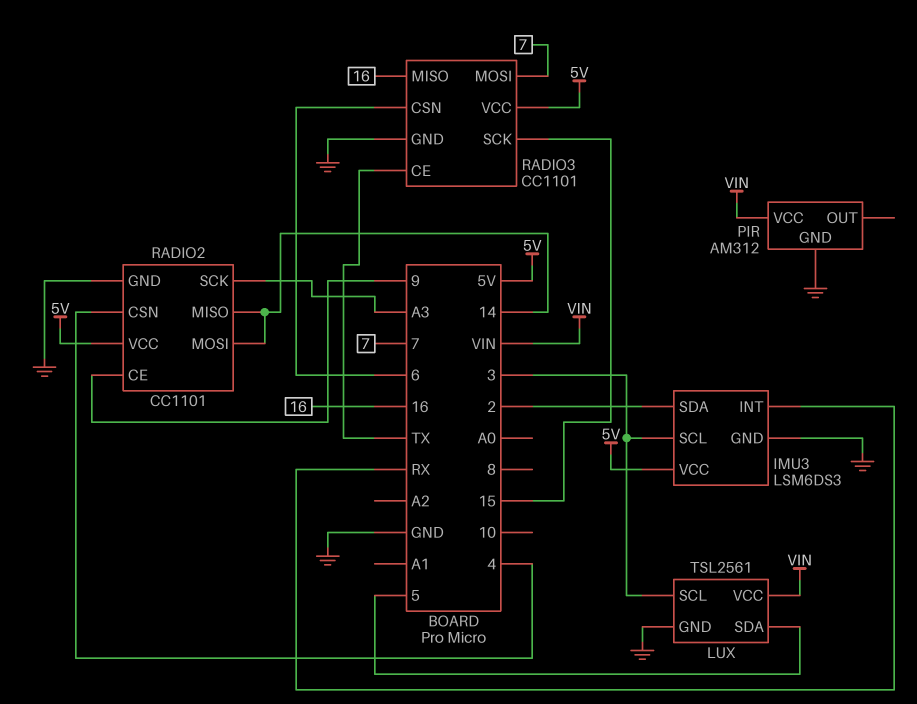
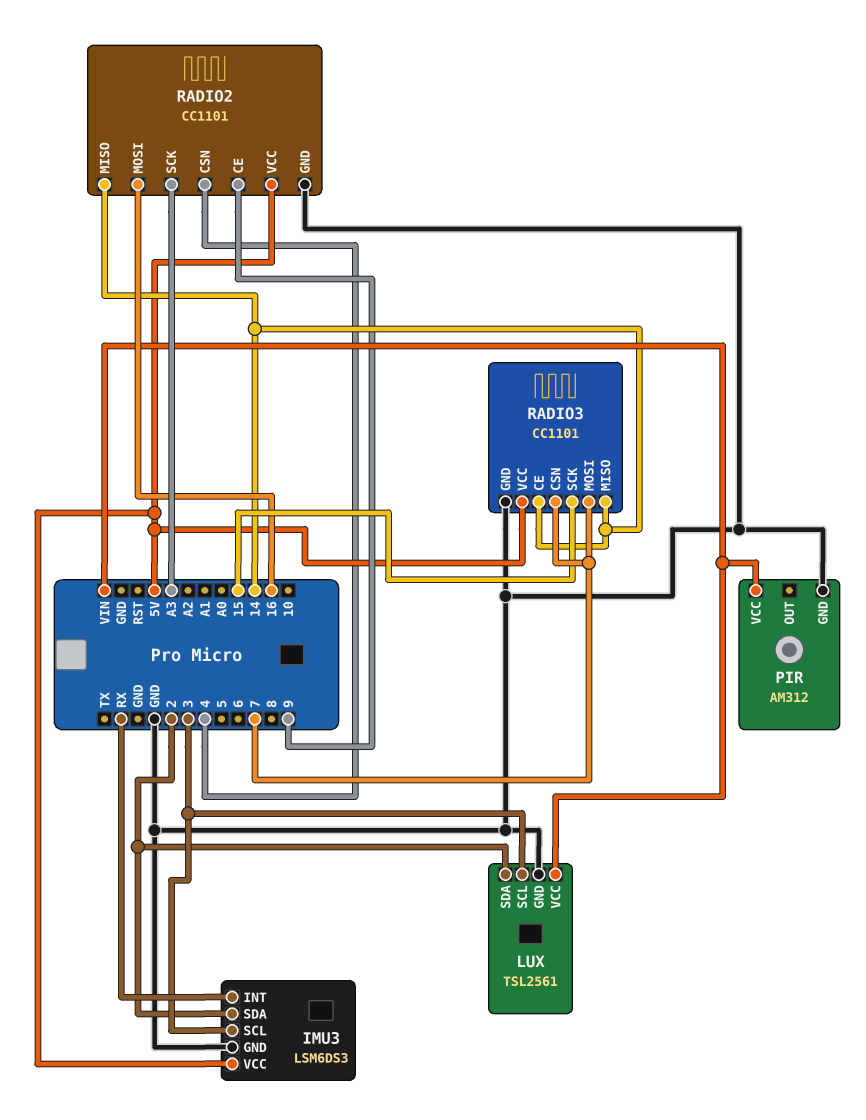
LUX pin SDA: 5 -> 2
RADIO2 pin MOSI: 14 -> 16
RADIO3 pin CE: TX -> 14
RADIO3 pin CSN: 6 -> 7
RADIO3 pin MISO: 16 -> 14

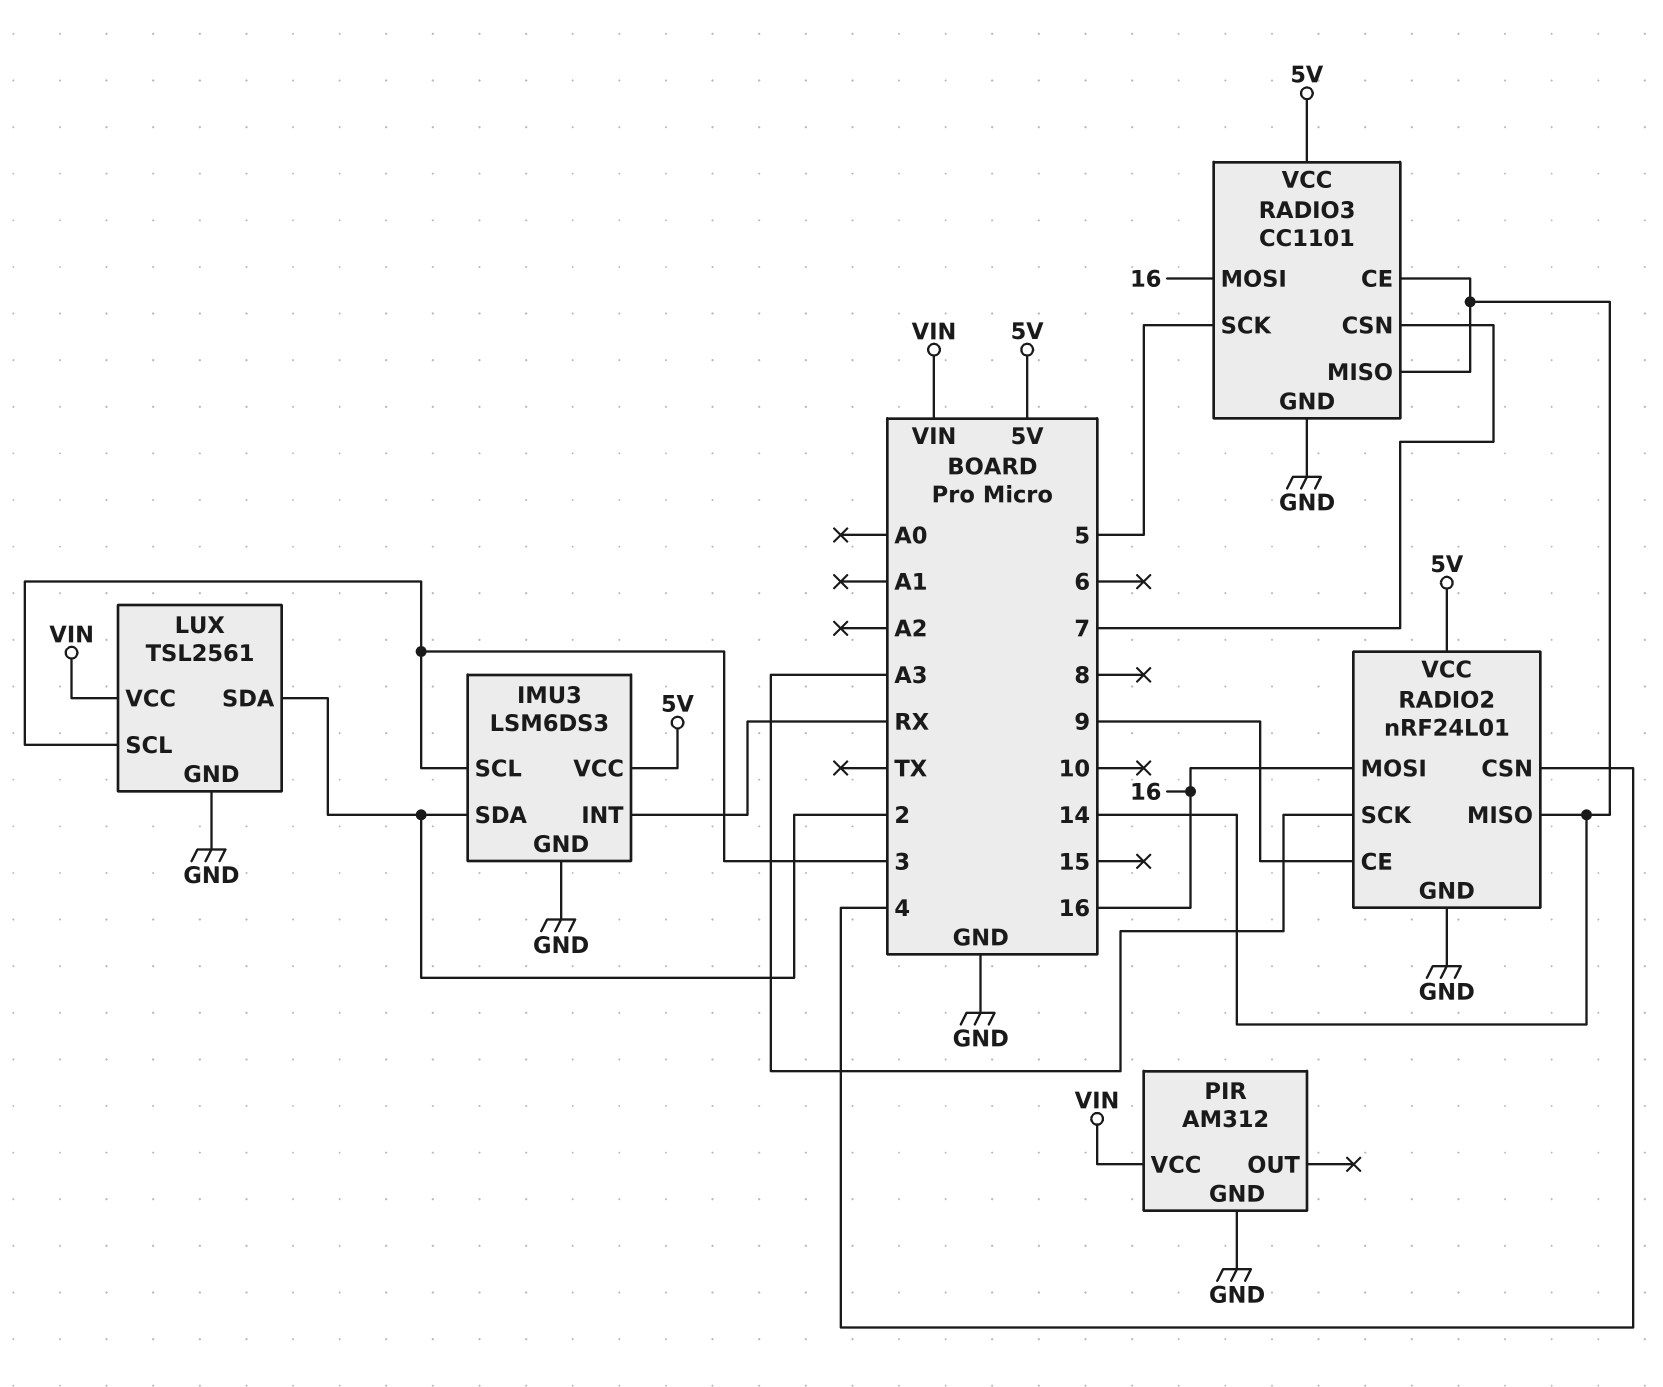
RADIO2: CC1101 -> nRF24L01
RADIO3 pin MOSI: 7 -> 16
RADIO3 pin SCK: 15 -> 5

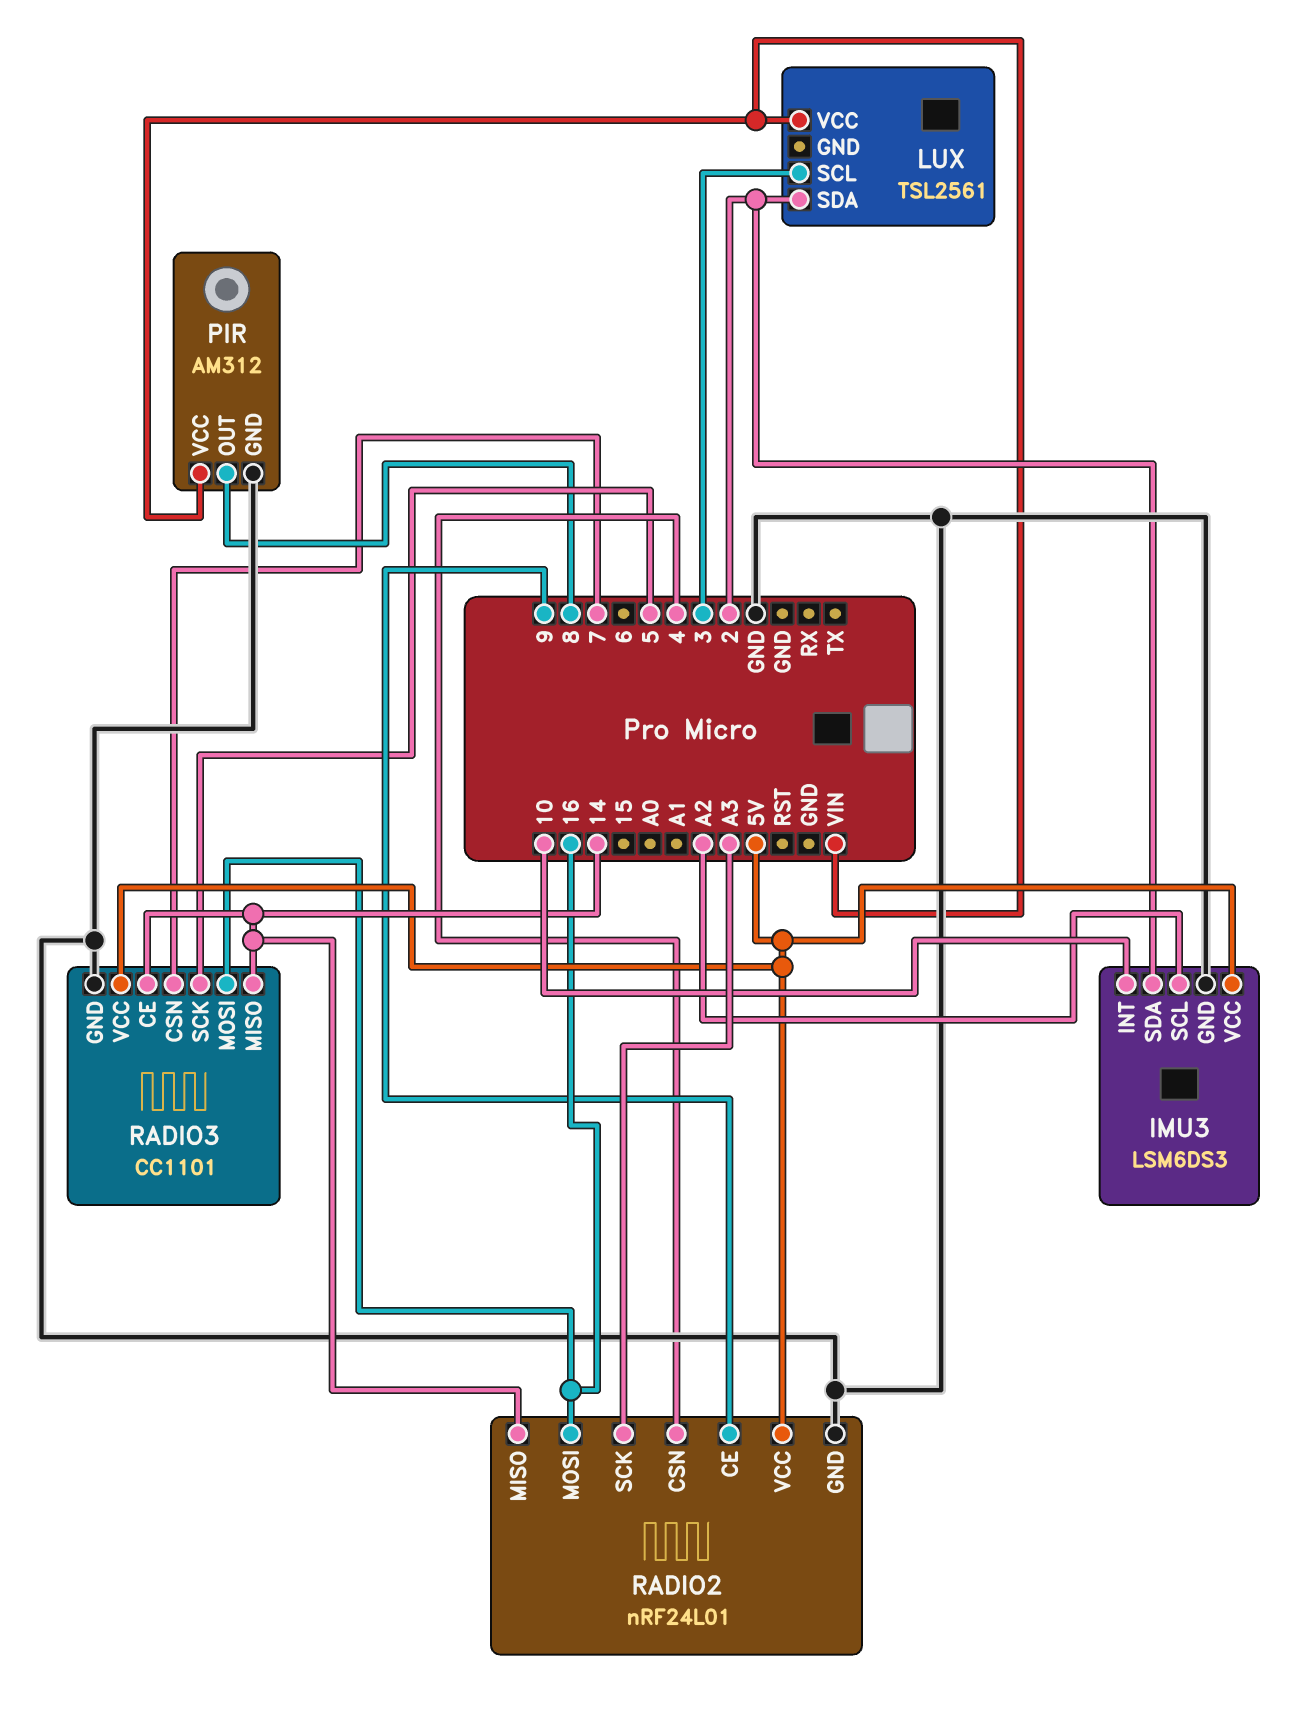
IMU3 pin INT: RX -> 10
IMU3 pin SCL: 3 -> A2
LUX pin GND: GND -> none
PIR pin OUT: none -> 8

